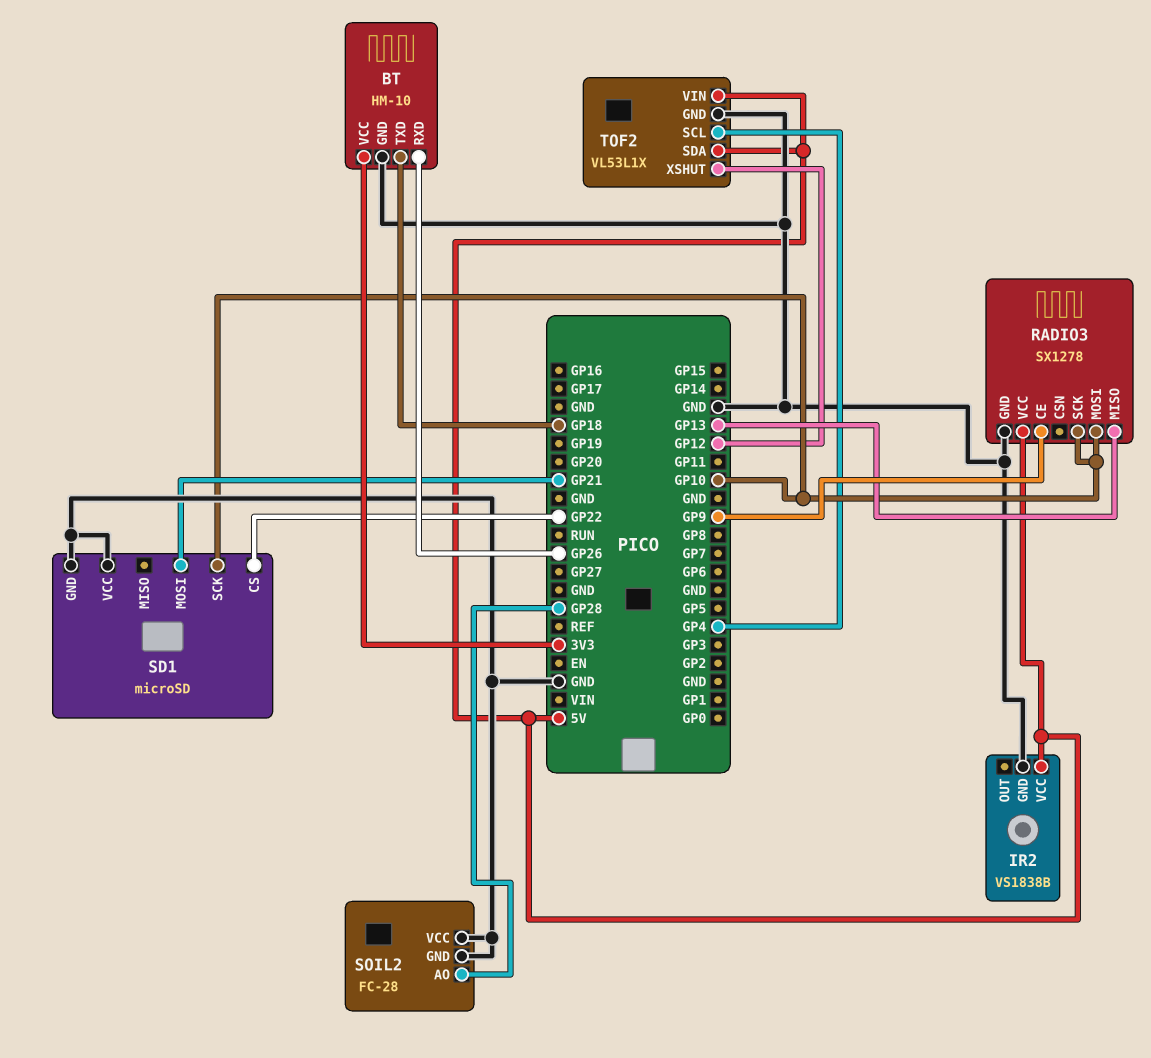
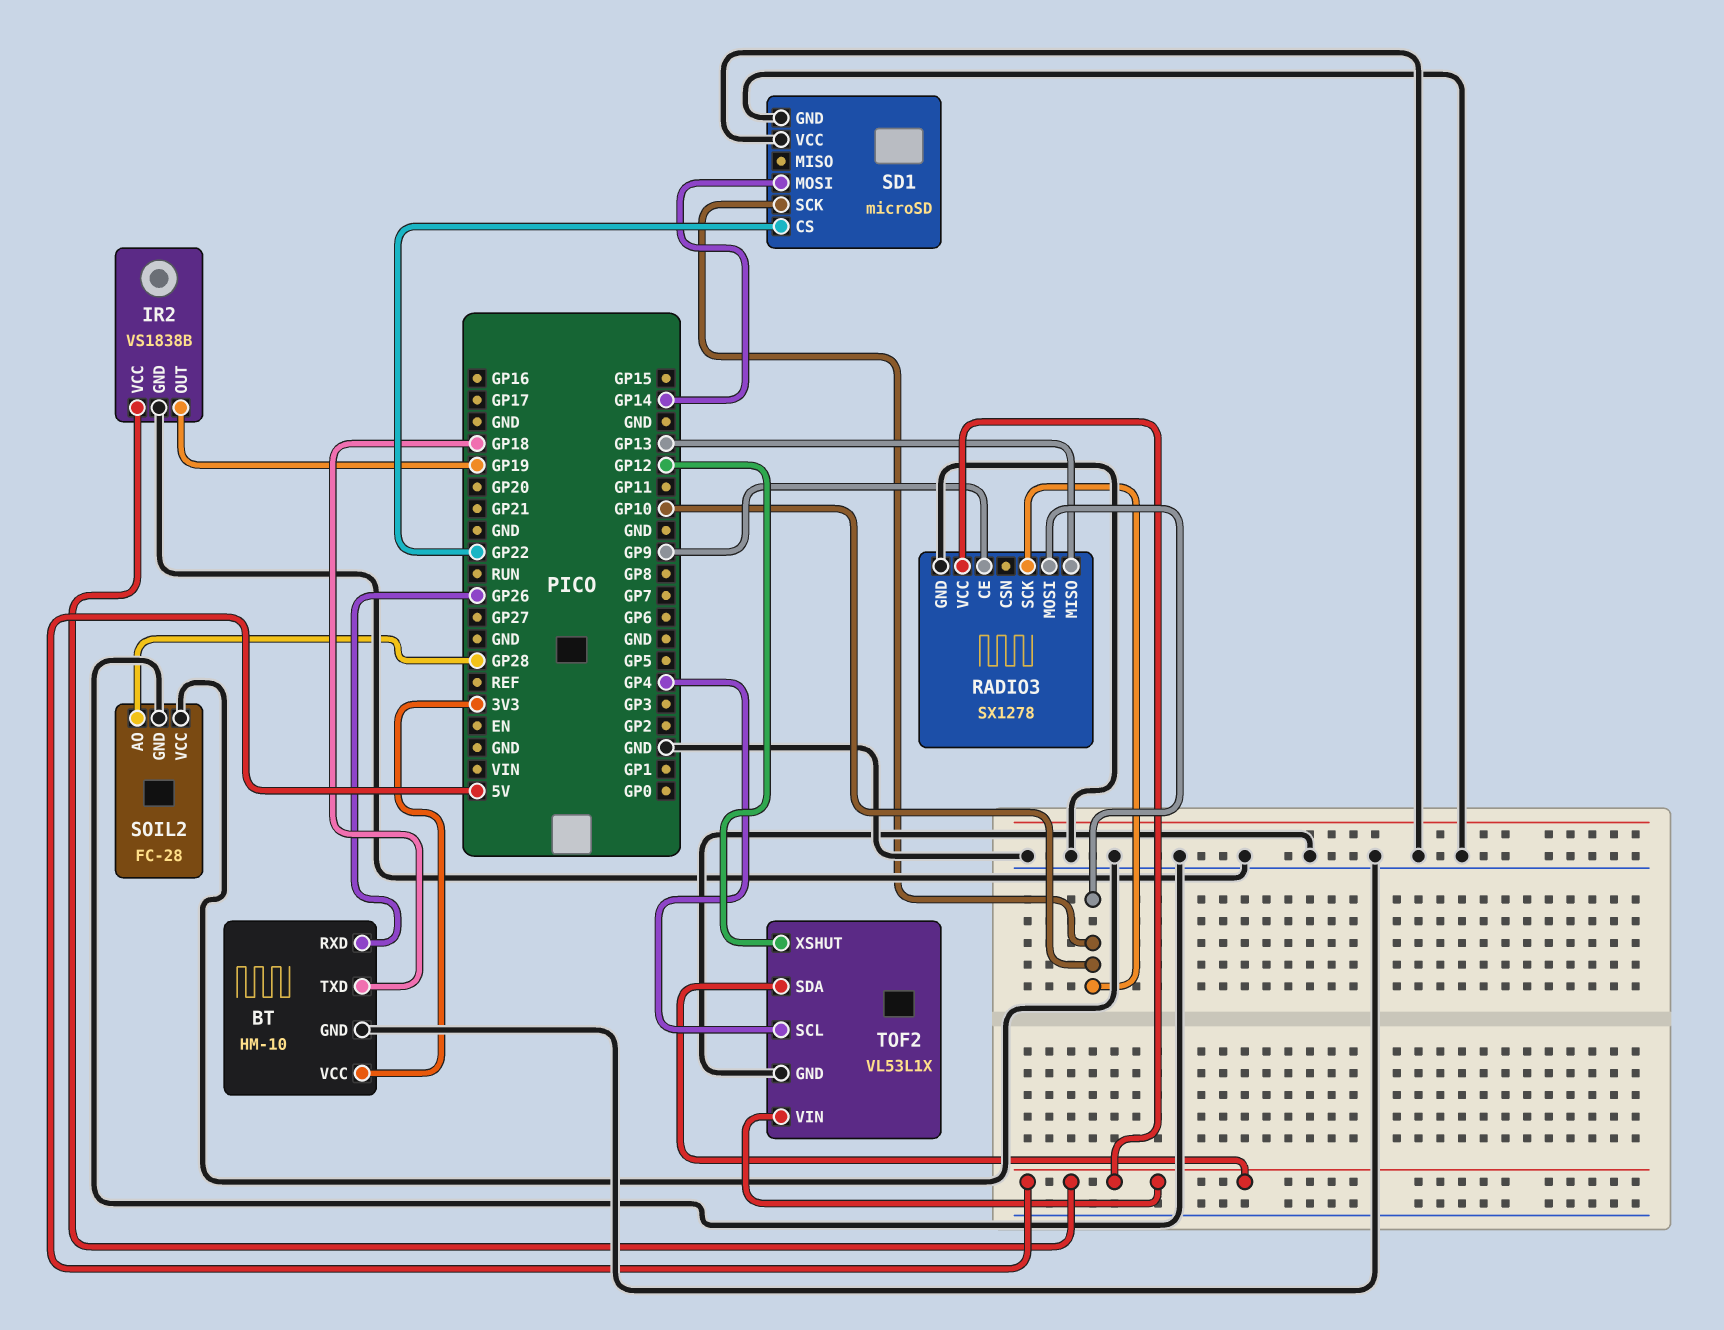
IR2 pin OUT: none -> GP19
SD1 pin MOSI: GP21 -> GP14

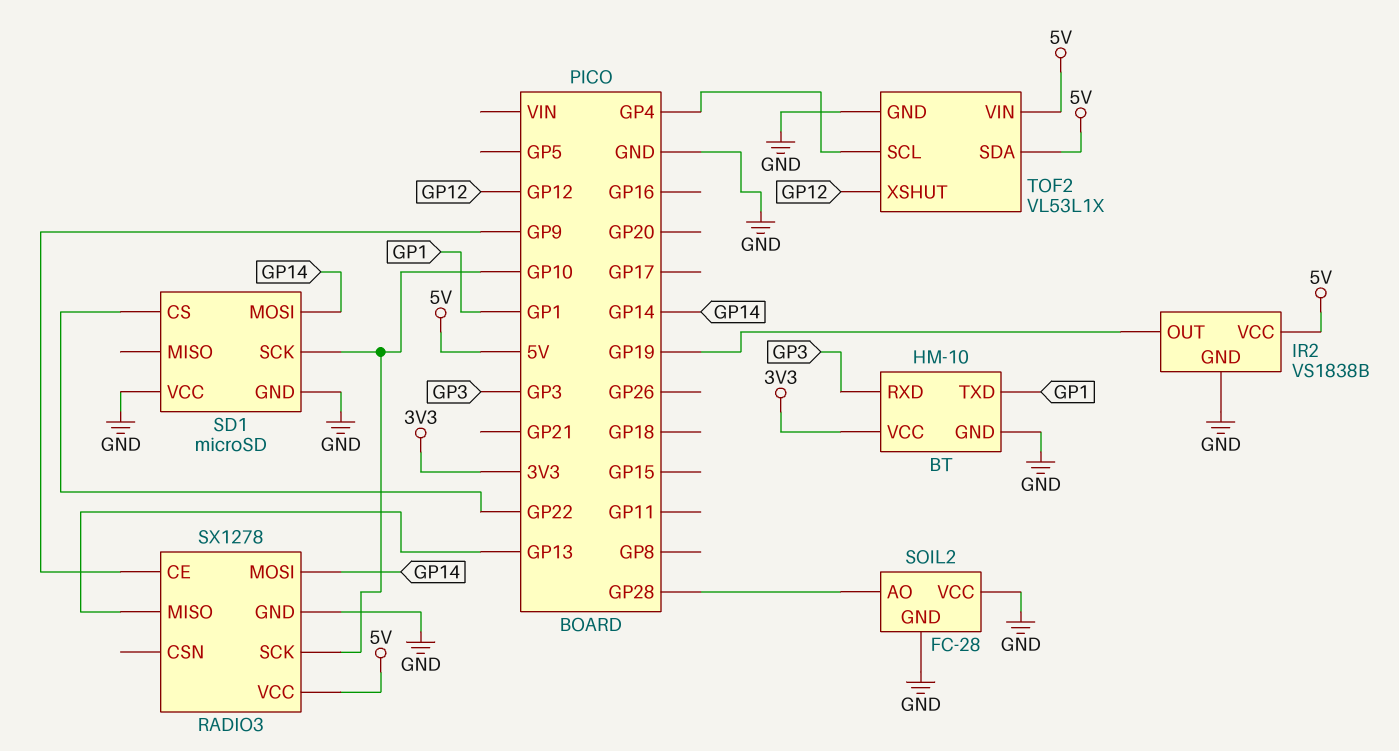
BT pin RXD: GP26 -> GP3
BT pin TXD: GP18 -> GP1
RADIO3 pin MOSI: GP10 -> GP14

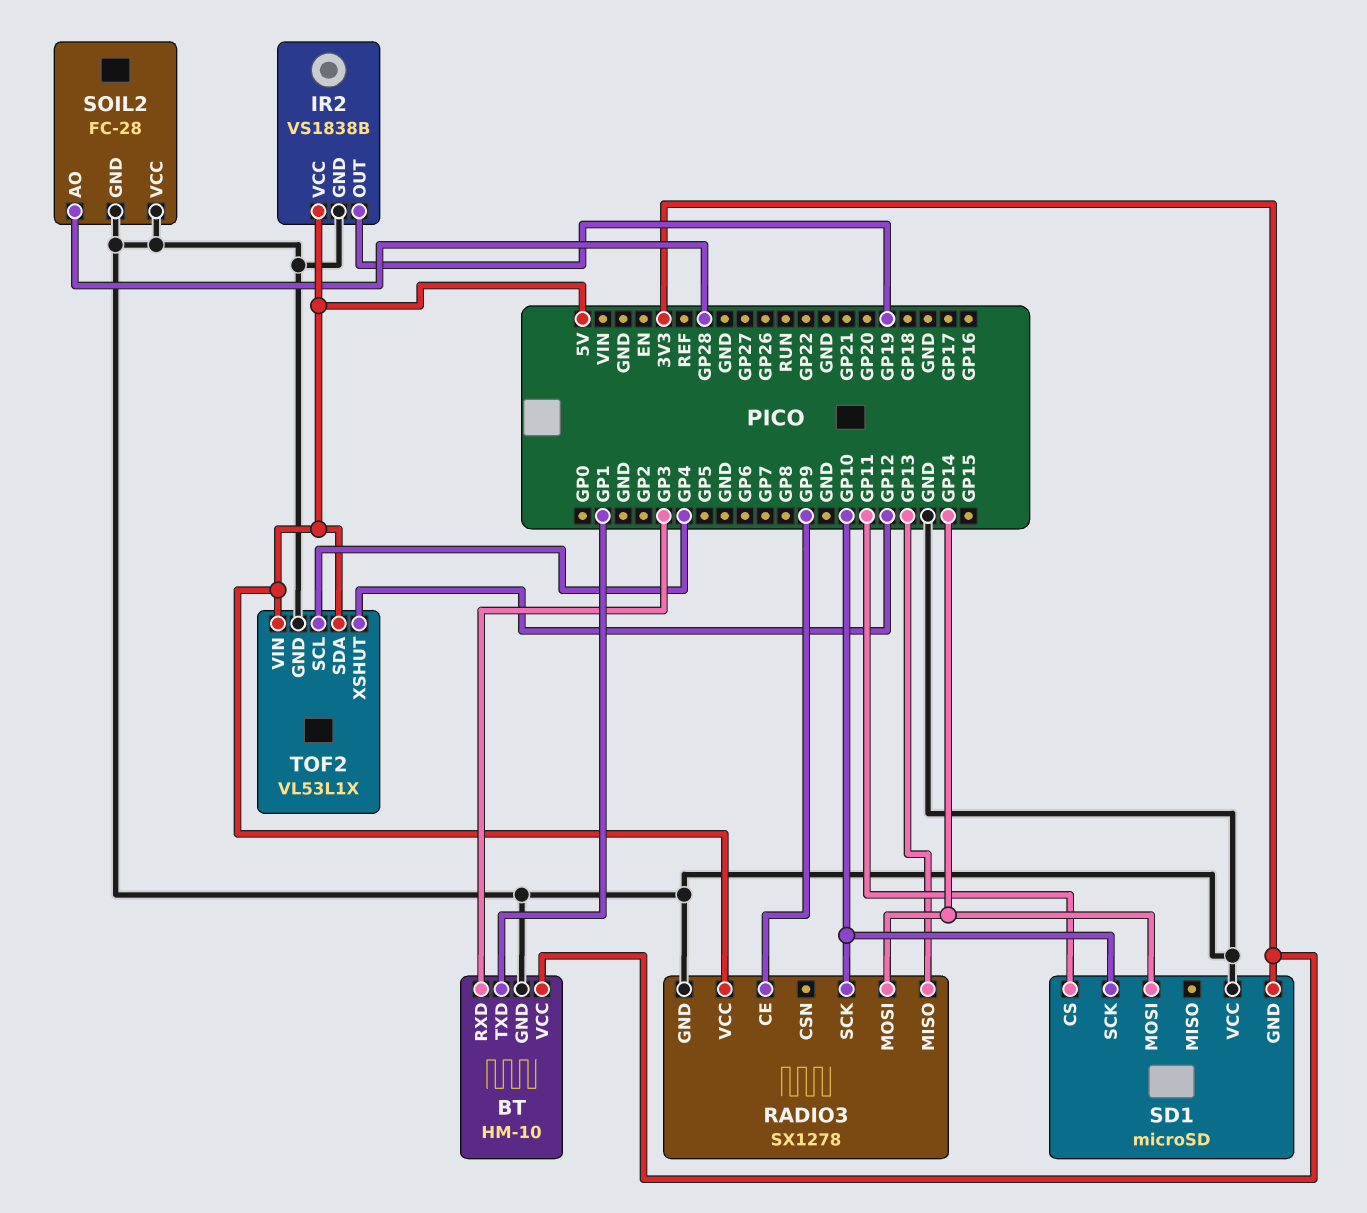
SD1 pin CS: GP22 -> GP11
SD1 pin GND: GND -> 3V3

